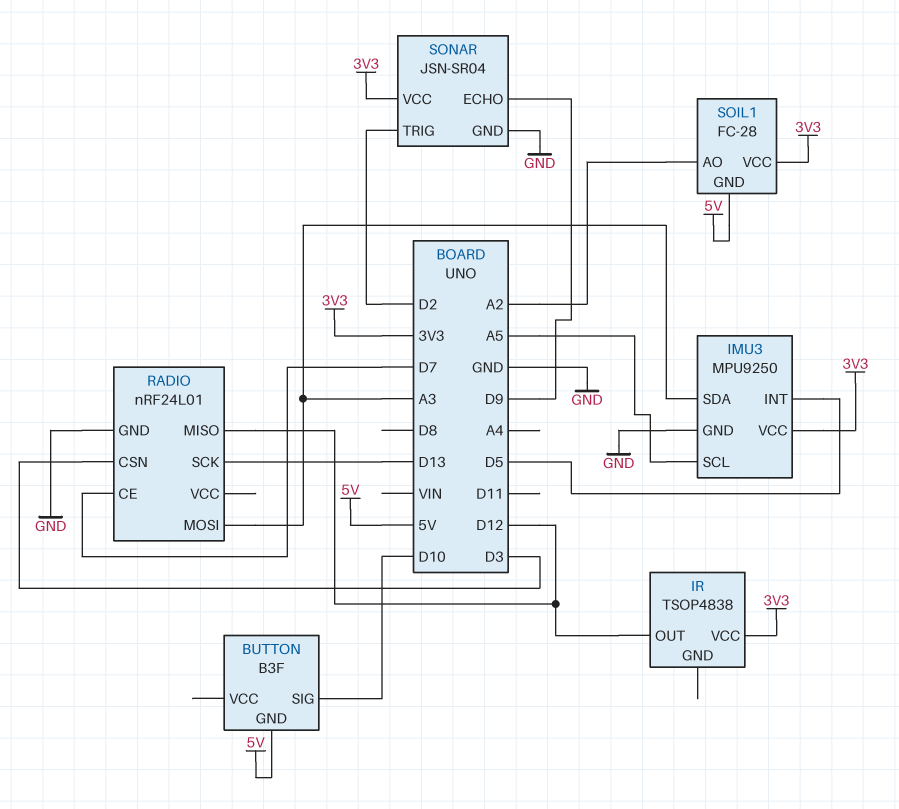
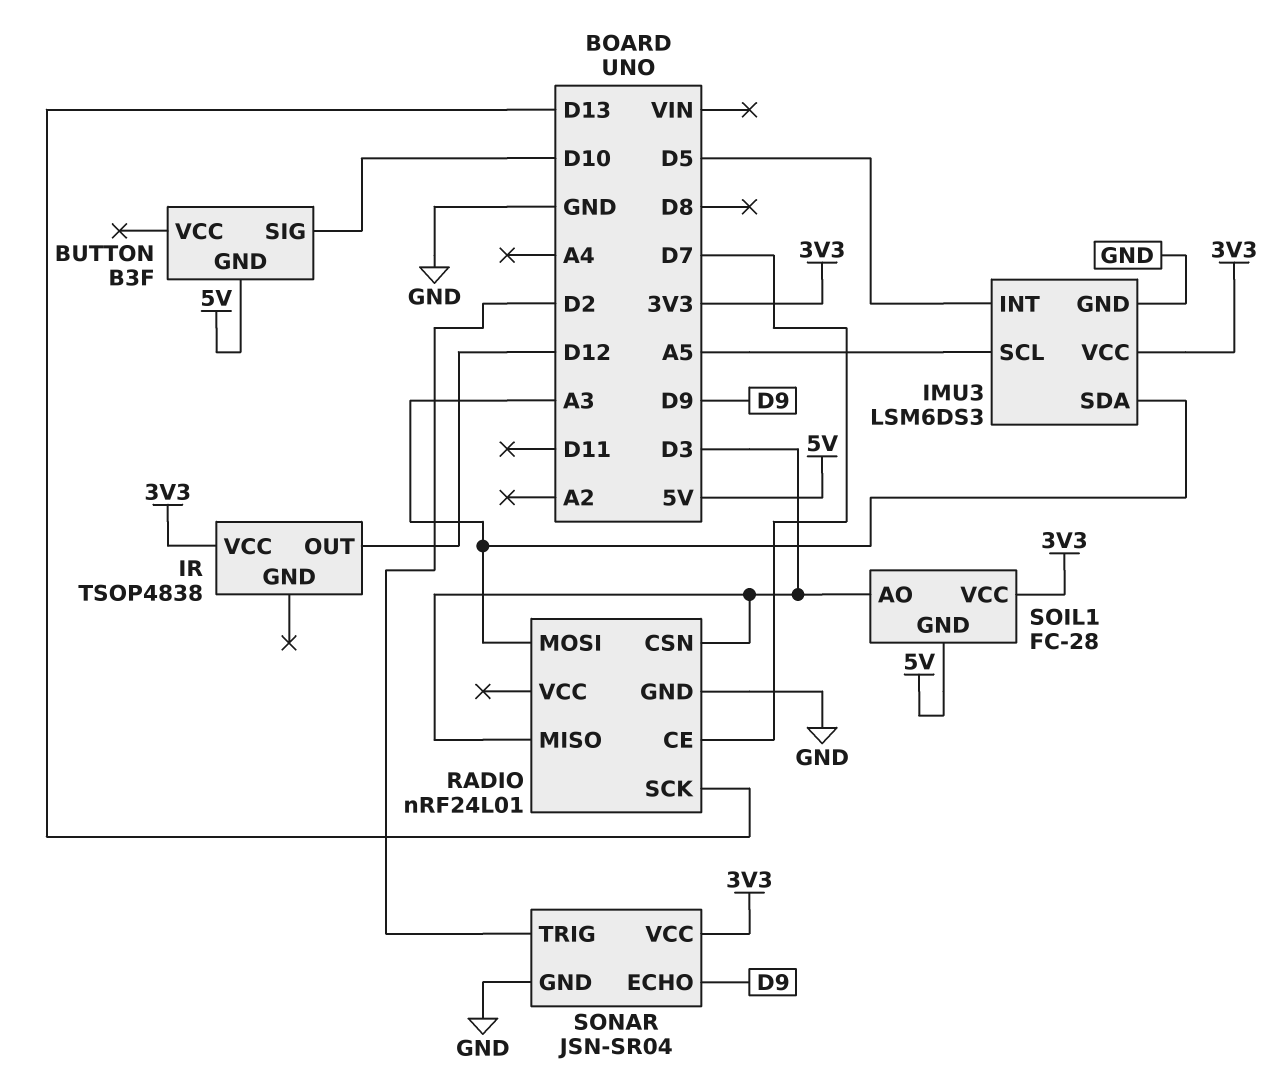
IMU3: MPU9250 -> LSM6DS3
RADIO pin MISO: D12 -> D3
SOIL1 pin AO: A2 -> D3

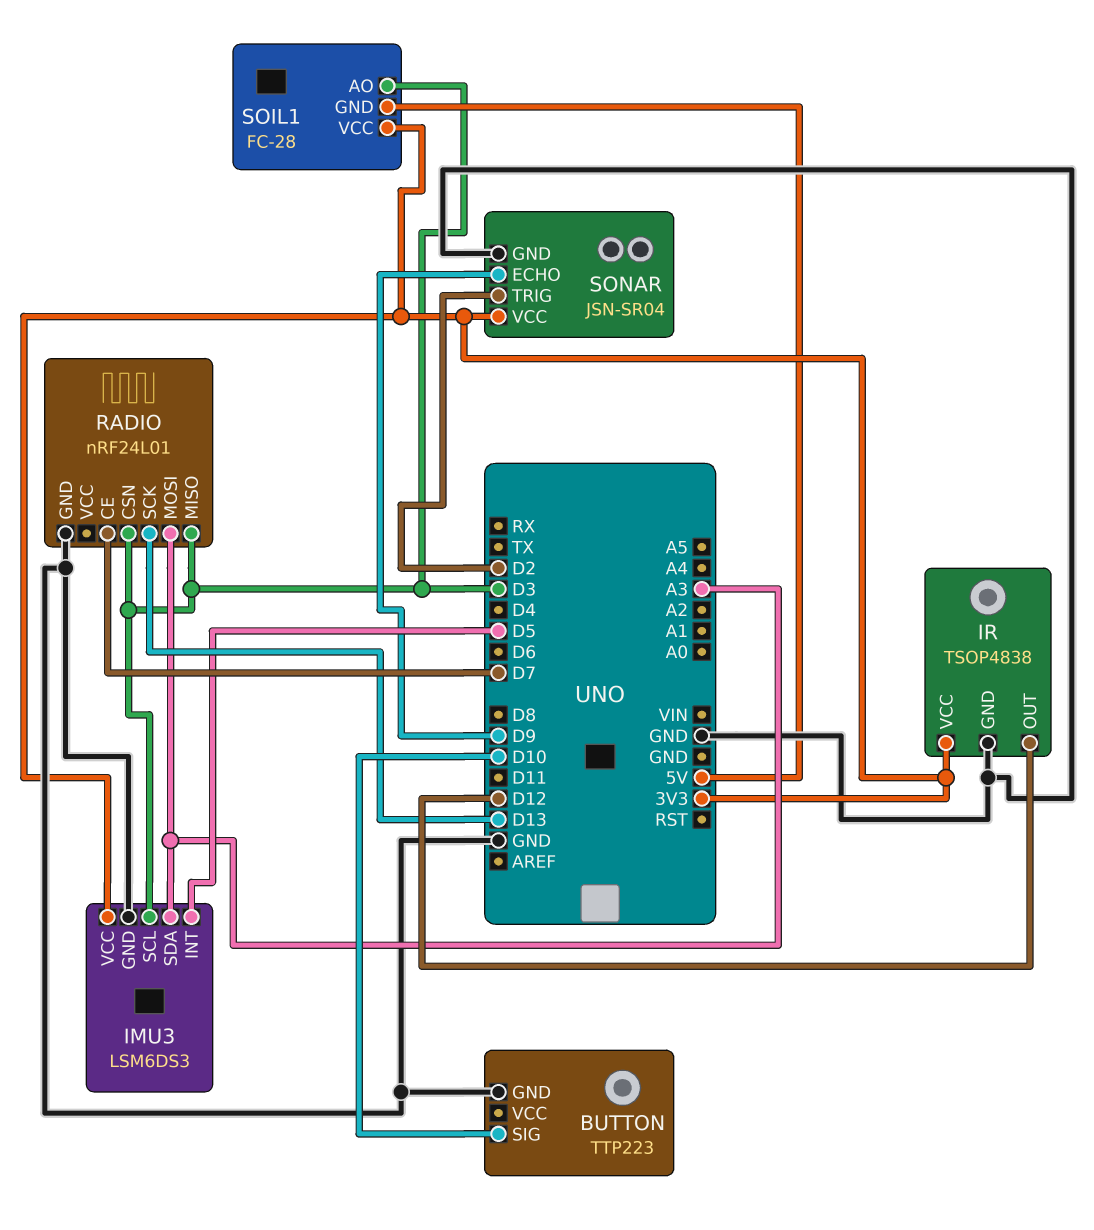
BUTTON: B3F -> TTP223
BUTTON pin GND: 5V -> GND
IMU3 pin SCL: A5 -> D3
IR pin GND: none -> GND

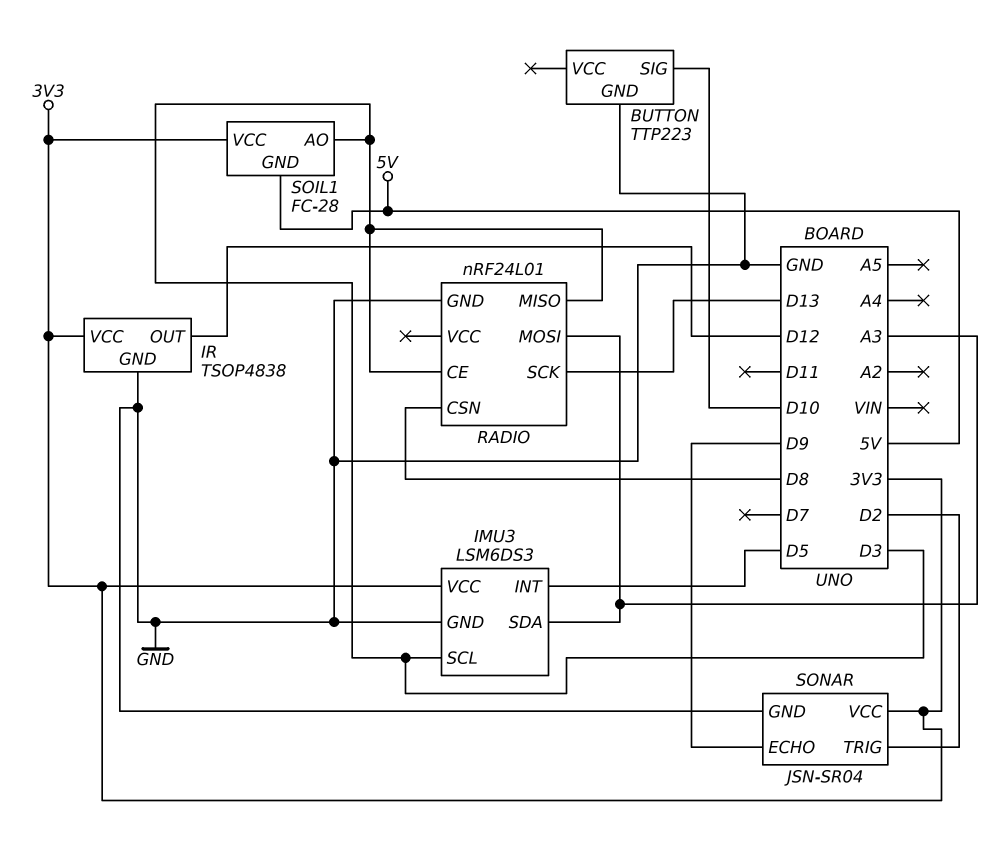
RADIO pin CE: D7 -> D3
RADIO pin CSN: D3 -> D8

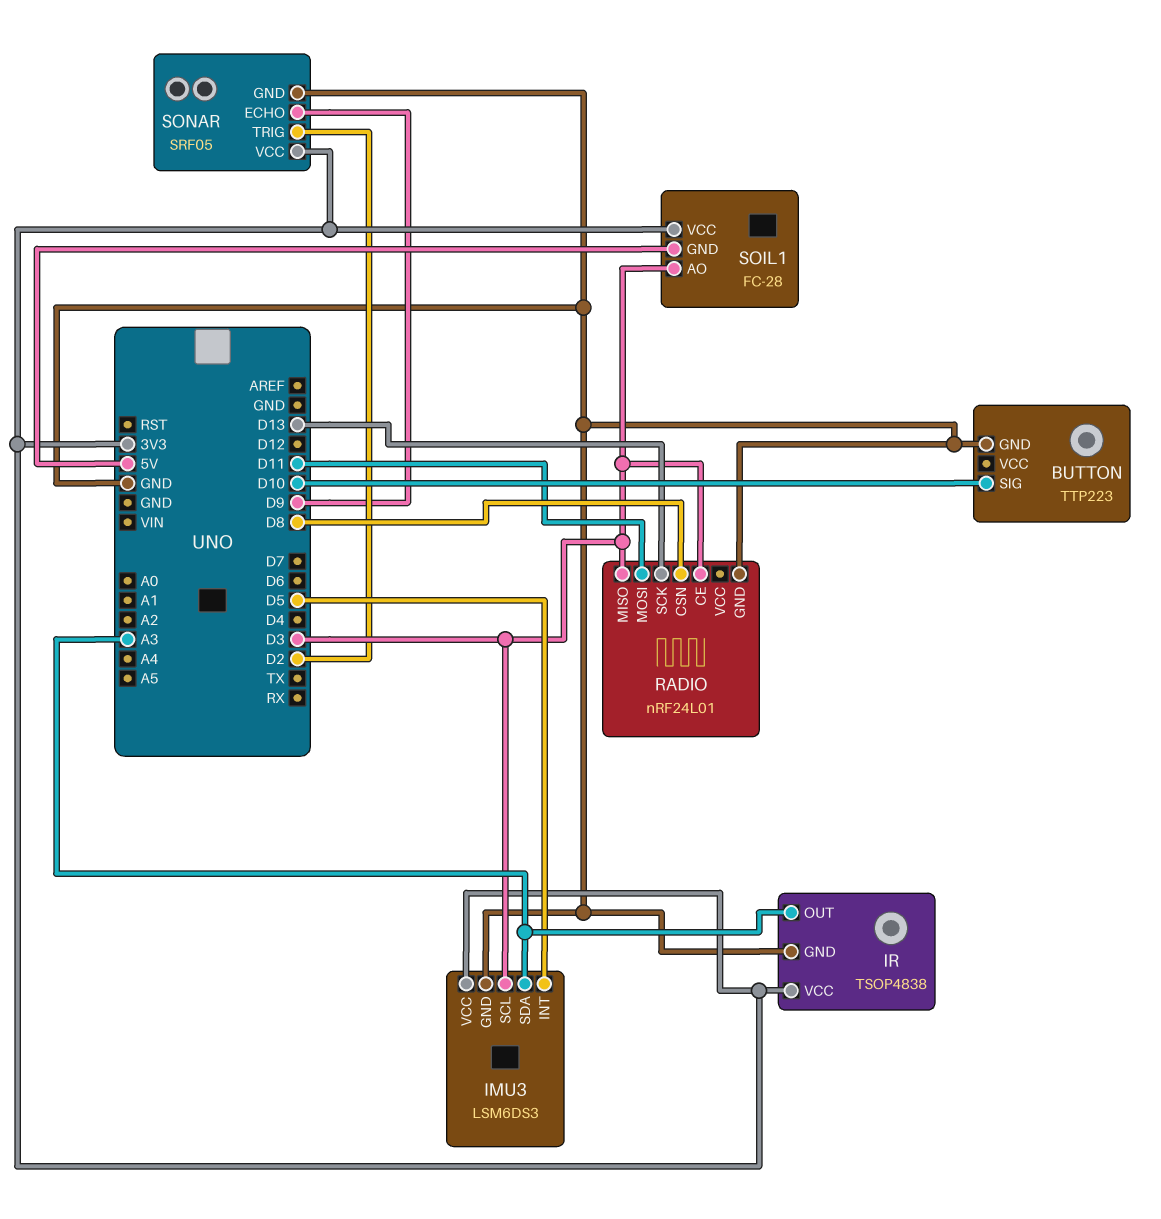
IR pin OUT: D12 -> A3
RADIO pin MOSI: A3 -> D11
SONAR: JSN-SR04 -> SRF05

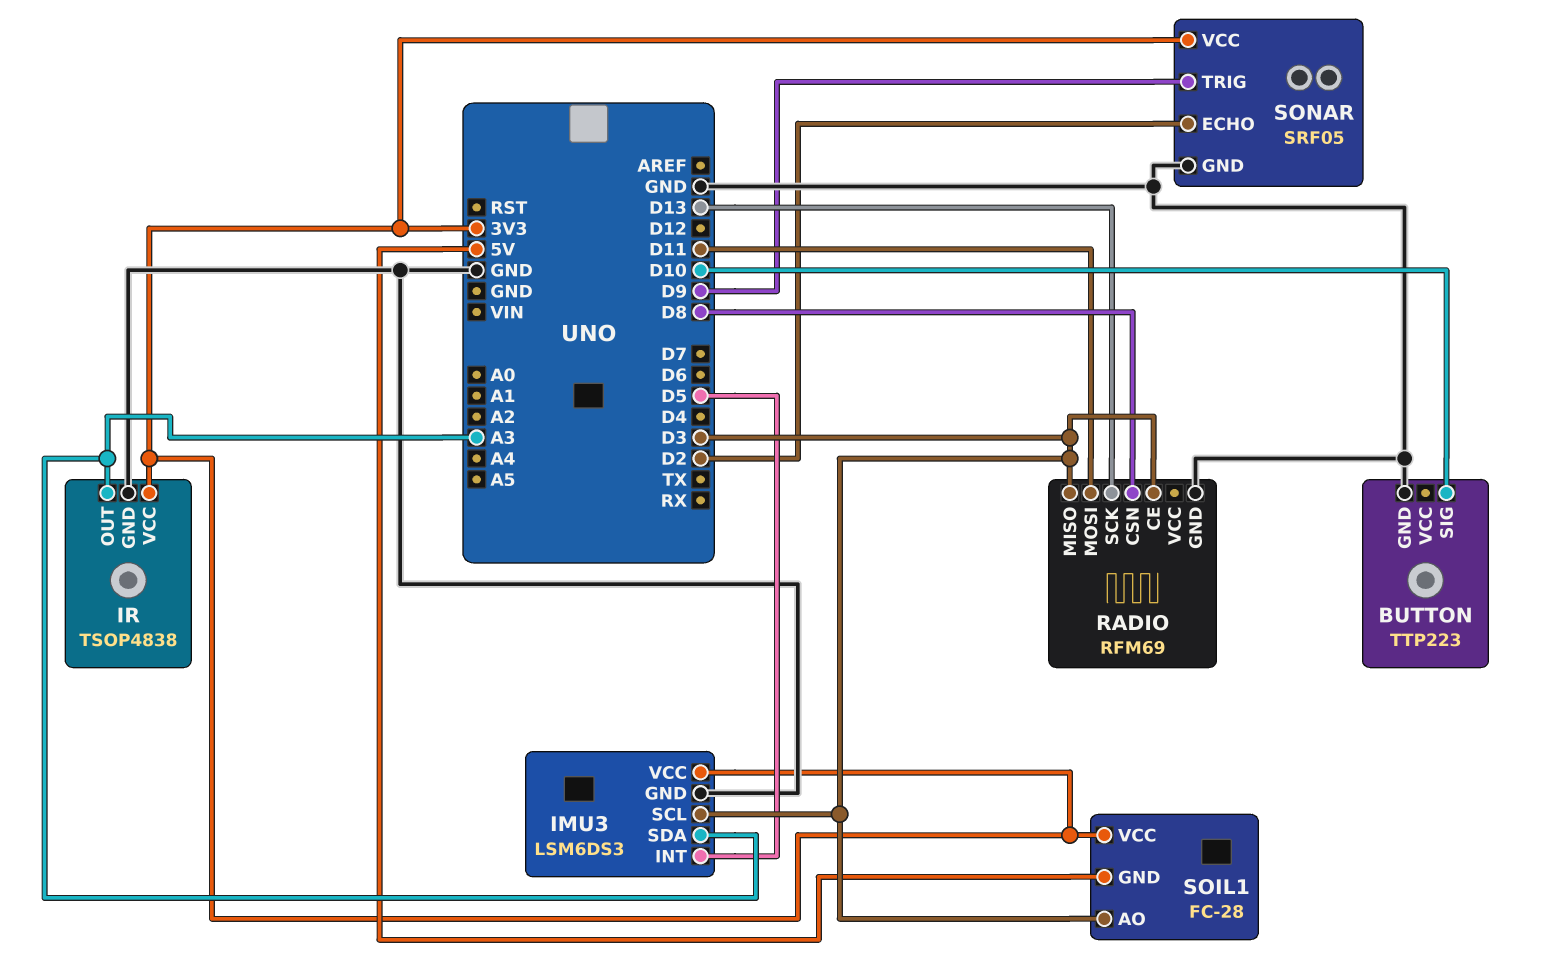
RADIO: nRF24L01 -> RFM69
SONAR pin ECHO: D9 -> D2
SONAR pin TRIG: D2 -> D9

